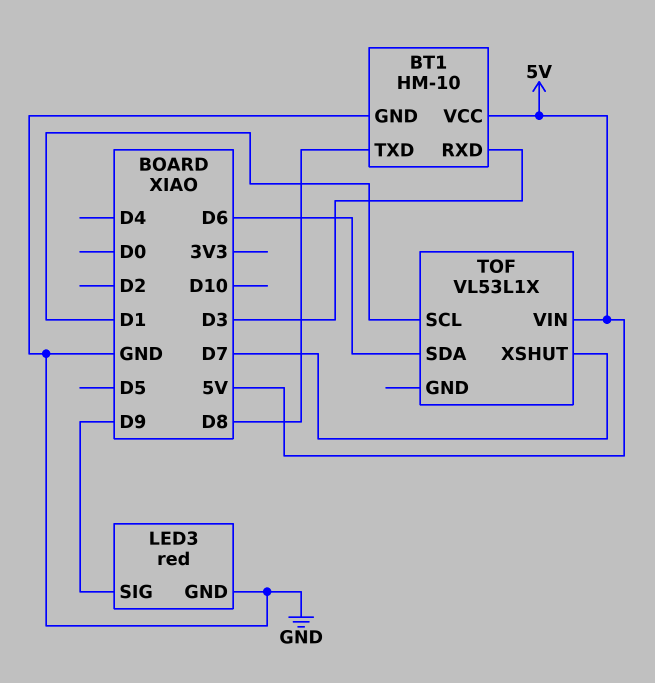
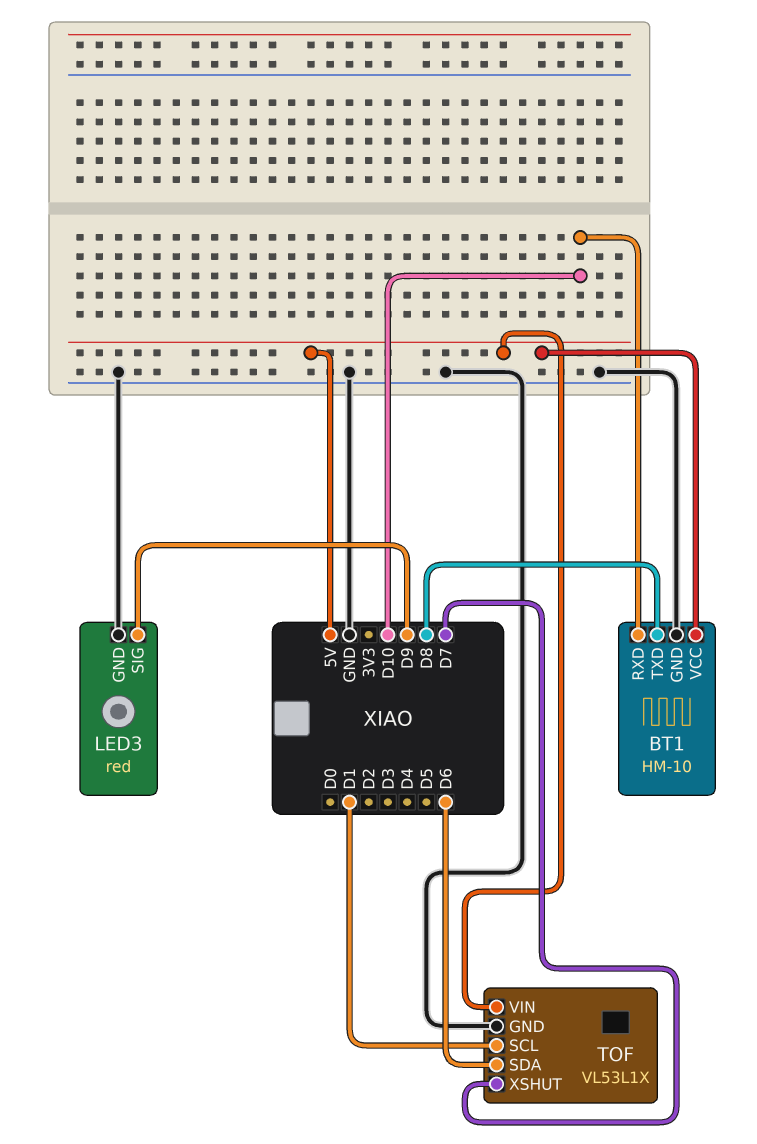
BT1 pin RXD: D3 -> D10
TOF pin GND: none -> GND

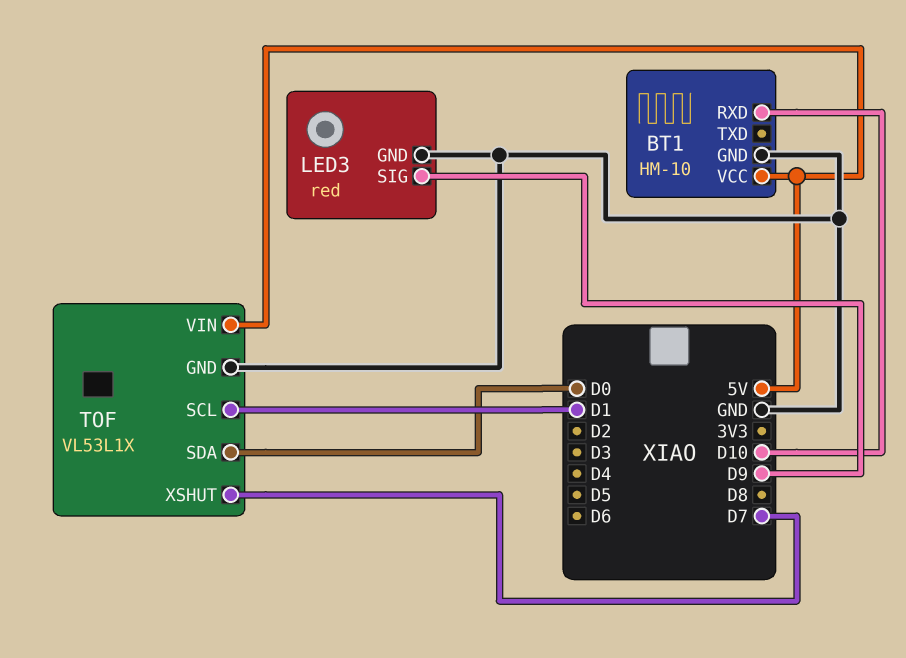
BT1 pin TXD: D8 -> none
TOF pin SDA: D6 -> D0

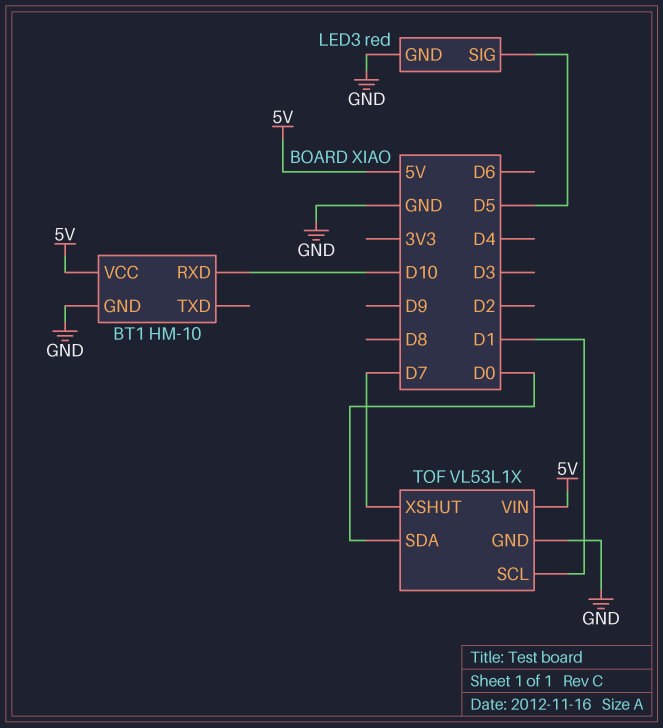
LED3 pin SIG: D9 -> D5

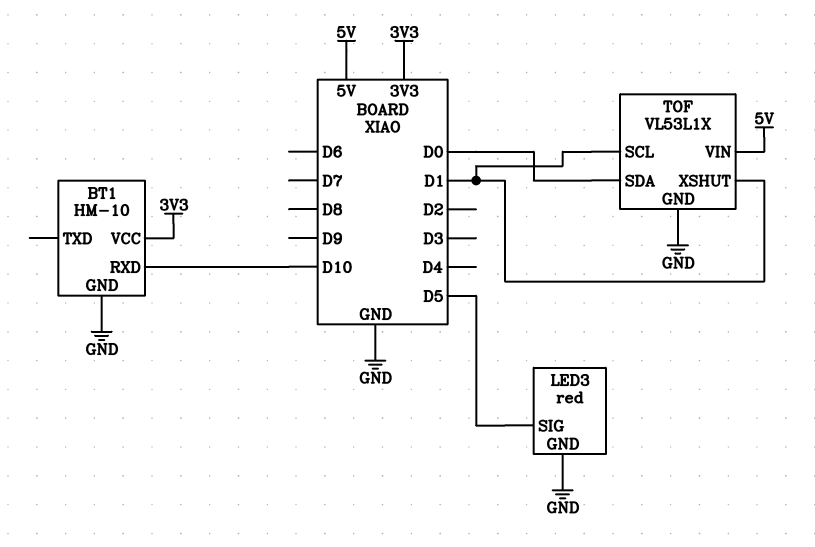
BT1 pin VCC: 5V -> 3V3
TOF pin XSHUT: D7 -> D1

